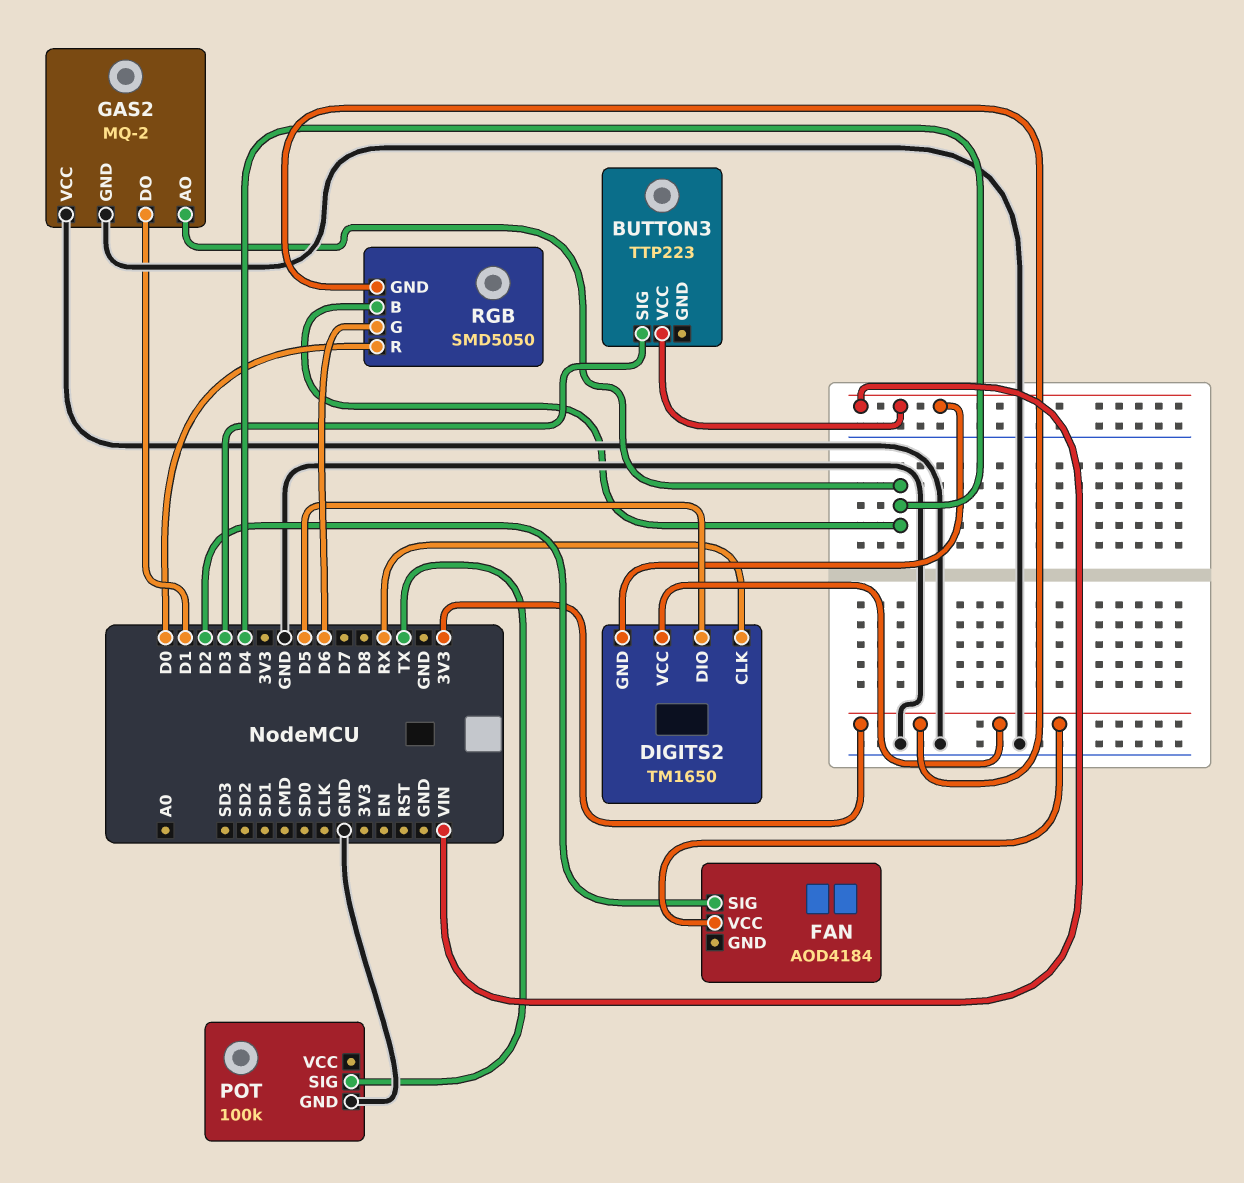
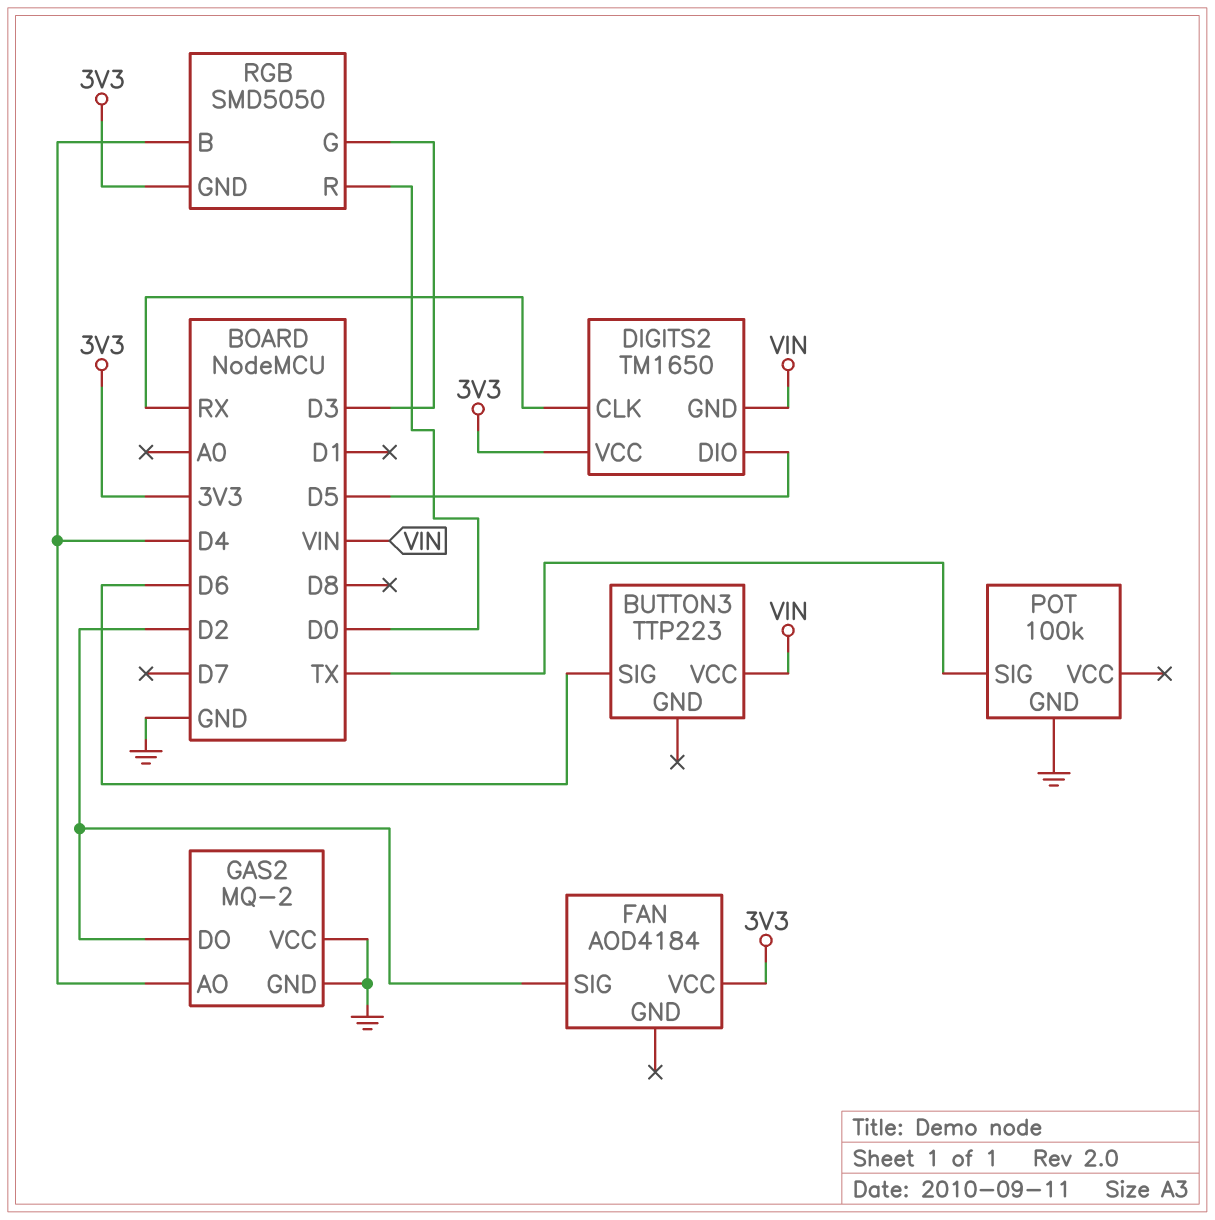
BUTTON3 pin SIG: D3 -> D6
GAS2 pin DO: D1 -> D2
RGB pin G: D6 -> D3

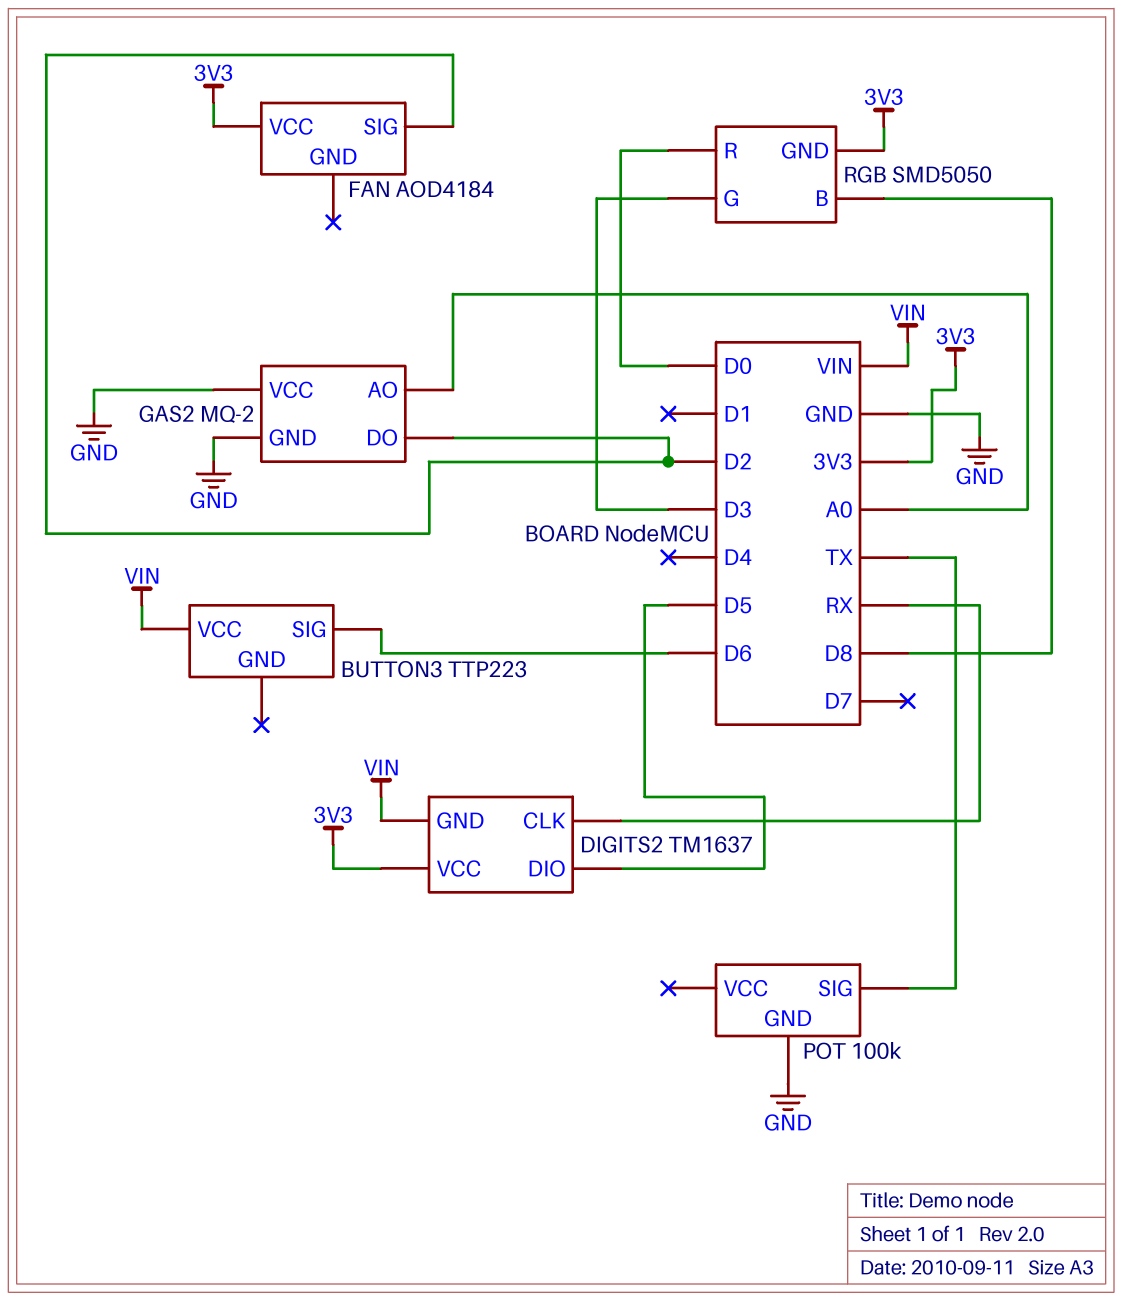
DIGITS2: TM1650 -> TM1637
GAS2 pin AO: D4 -> A0
RGB pin B: D4 -> D8

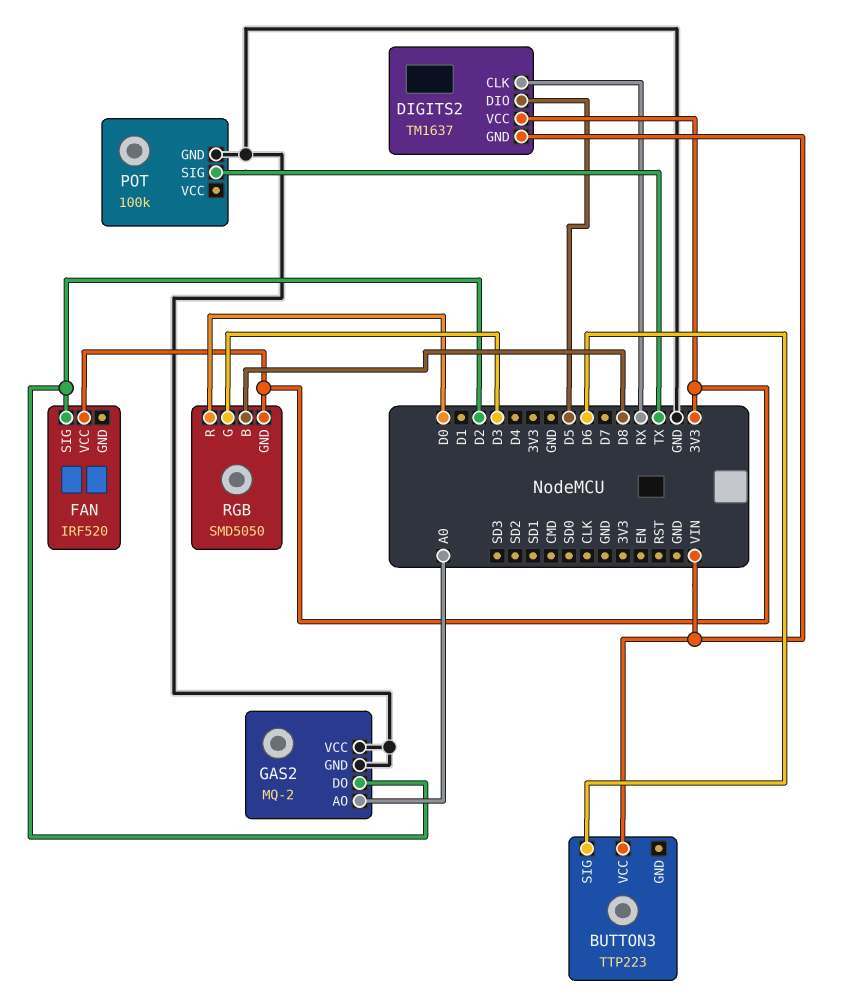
FAN: AOD4184 -> IRF520

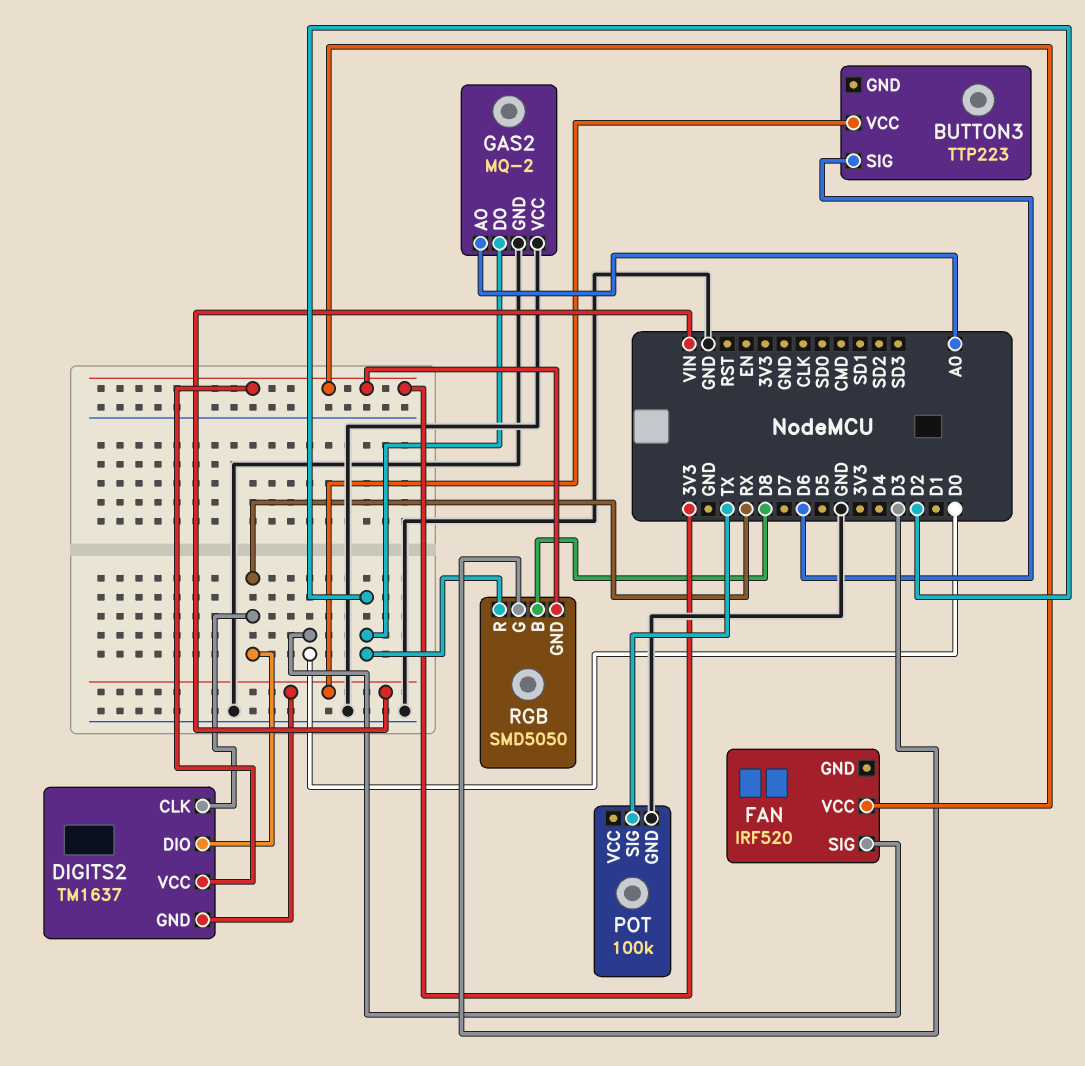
DIGITS2 pin DIO: D5 -> RX
FAN pin SIG: D2 -> D0
RGB pin R: D0 -> D2

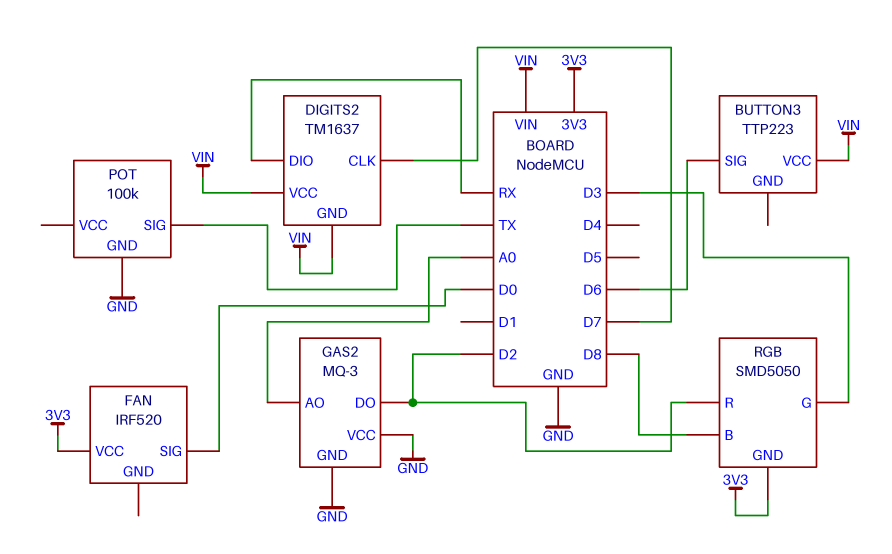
DIGITS2 pin CLK: RX -> D7
DIGITS2 pin VCC: 3V3 -> VIN
GAS2: MQ-2 -> MQ-3

